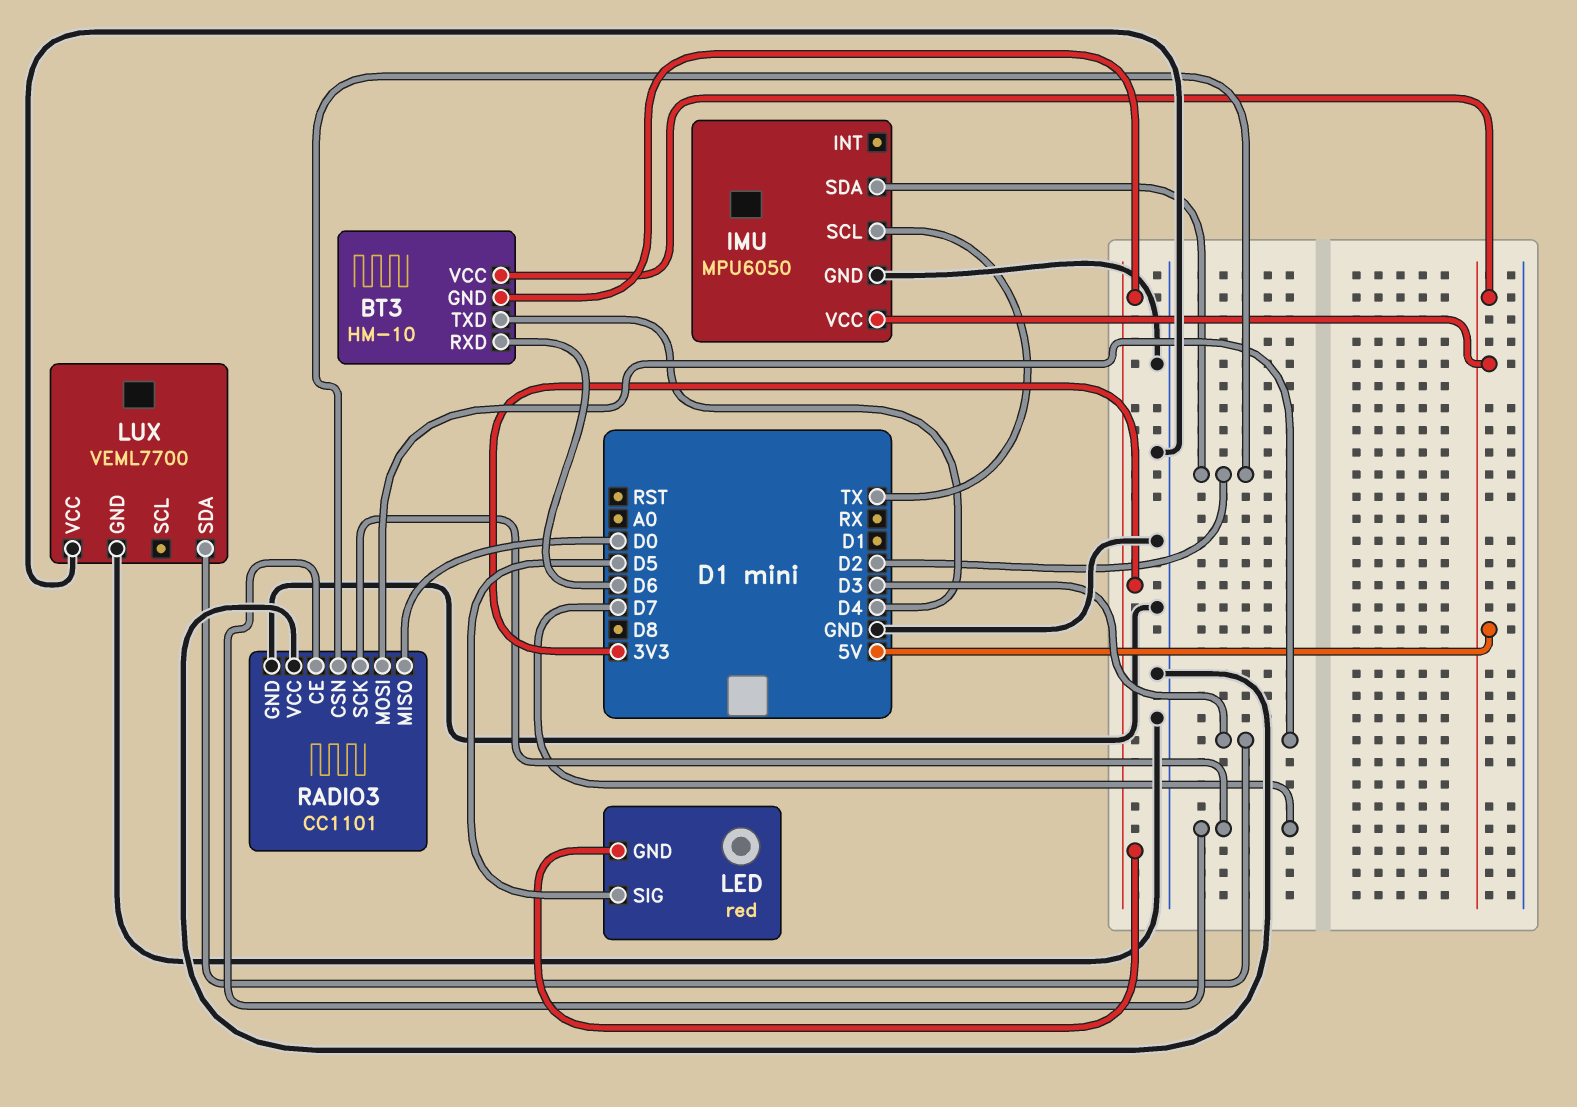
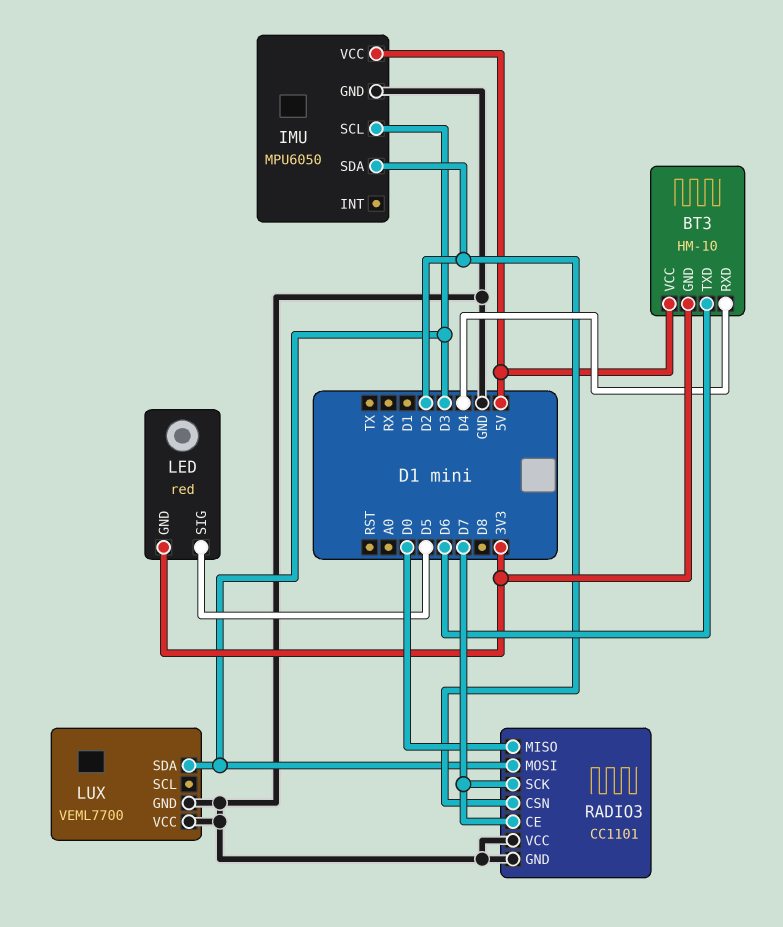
BT3 pin RXD: D6 -> D4
BT3 pin TXD: D4 -> D6
IMU pin SCL: TX -> D3

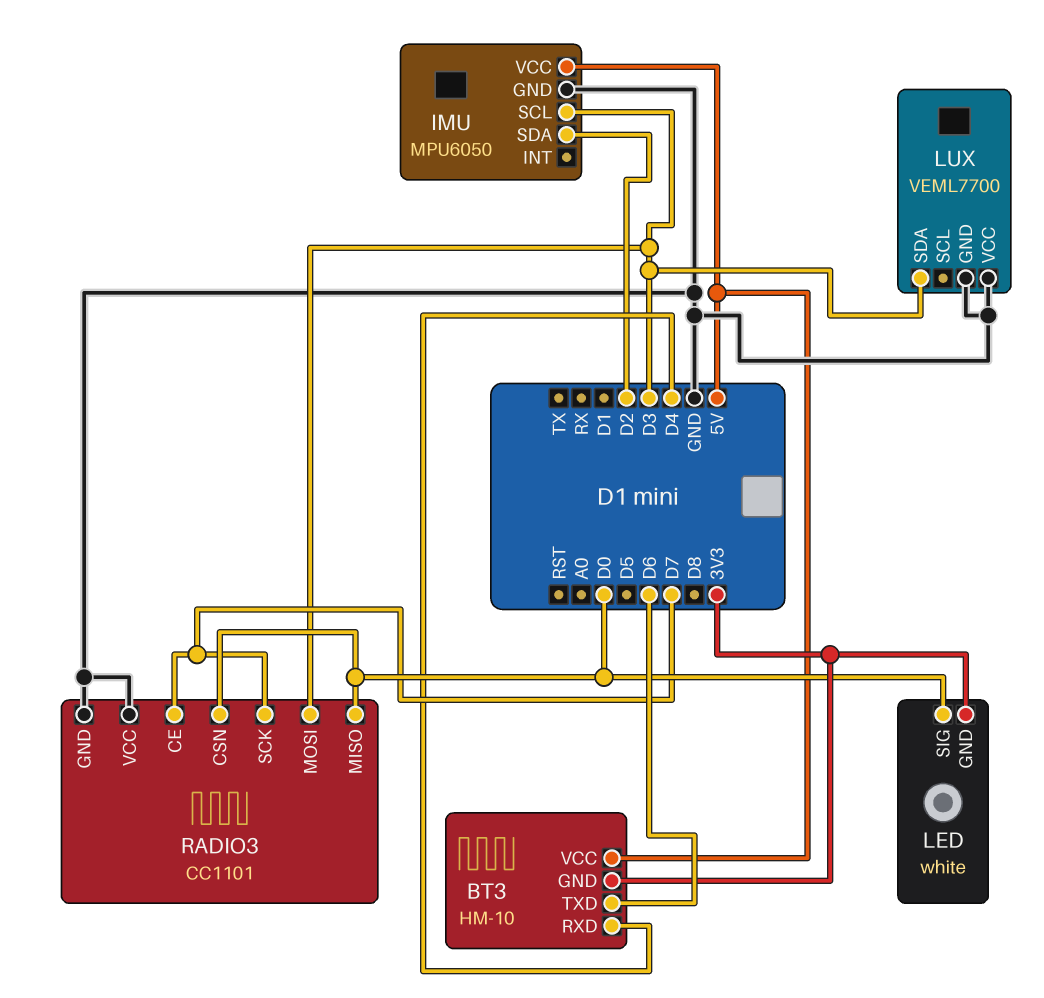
LED: red -> white
LED pin SIG: D5 -> D0
RADIO3 pin CSN: D2 -> D0

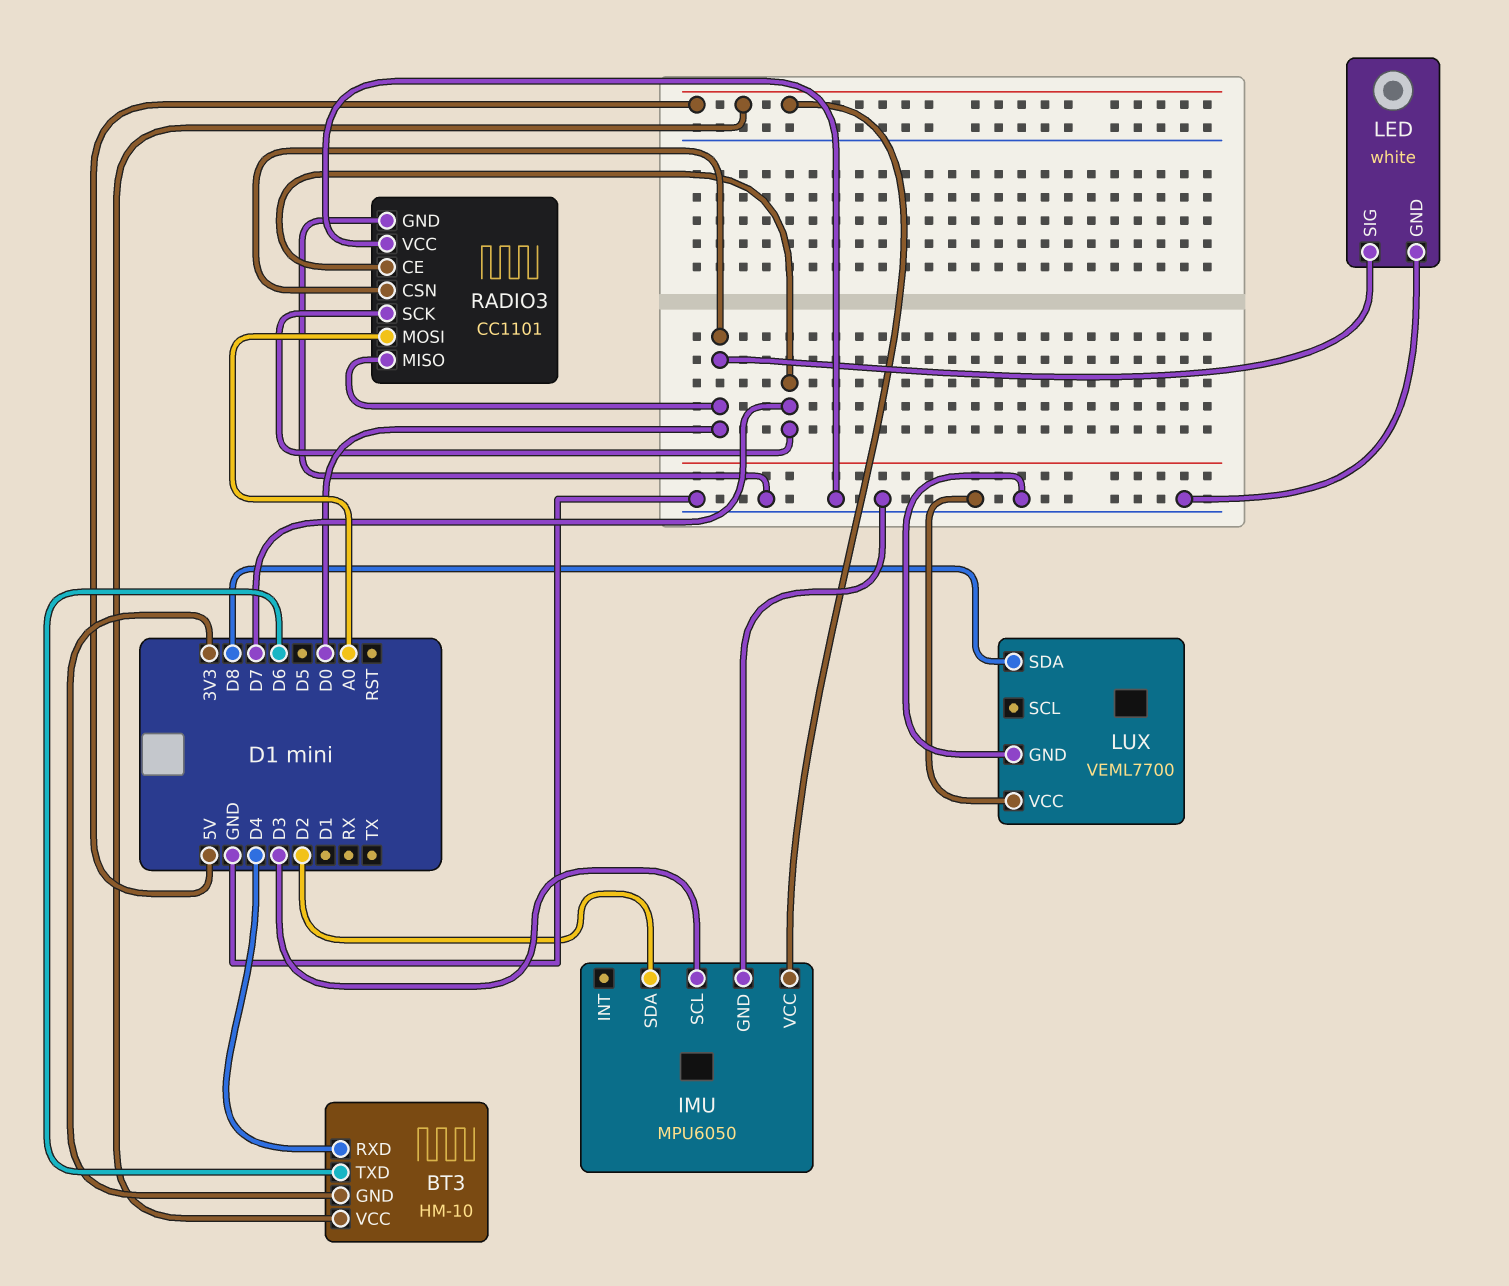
LED pin GND: 3V3 -> GND
LUX pin SDA: D3 -> D8
RADIO3 pin MOSI: D3 -> A0

